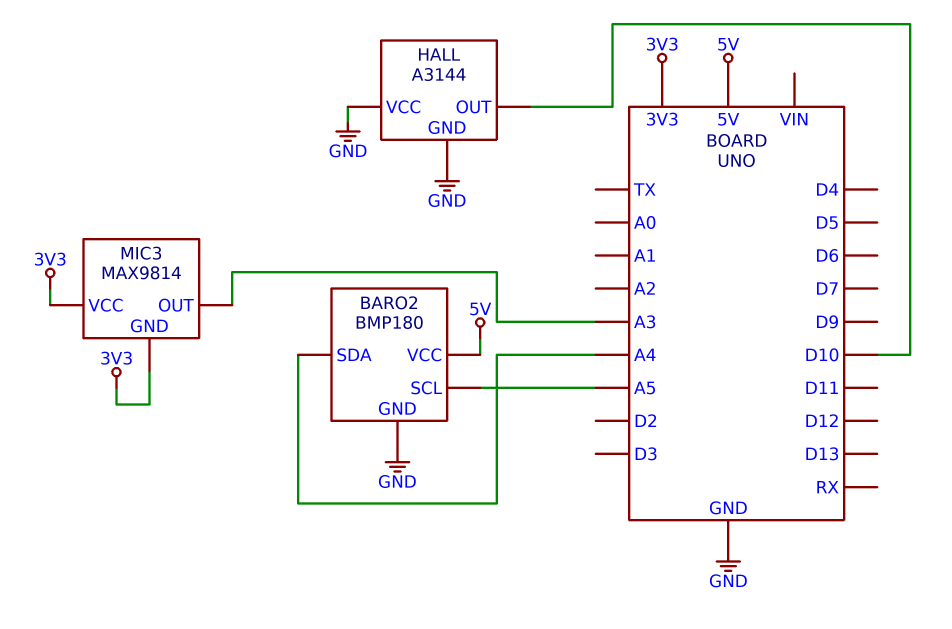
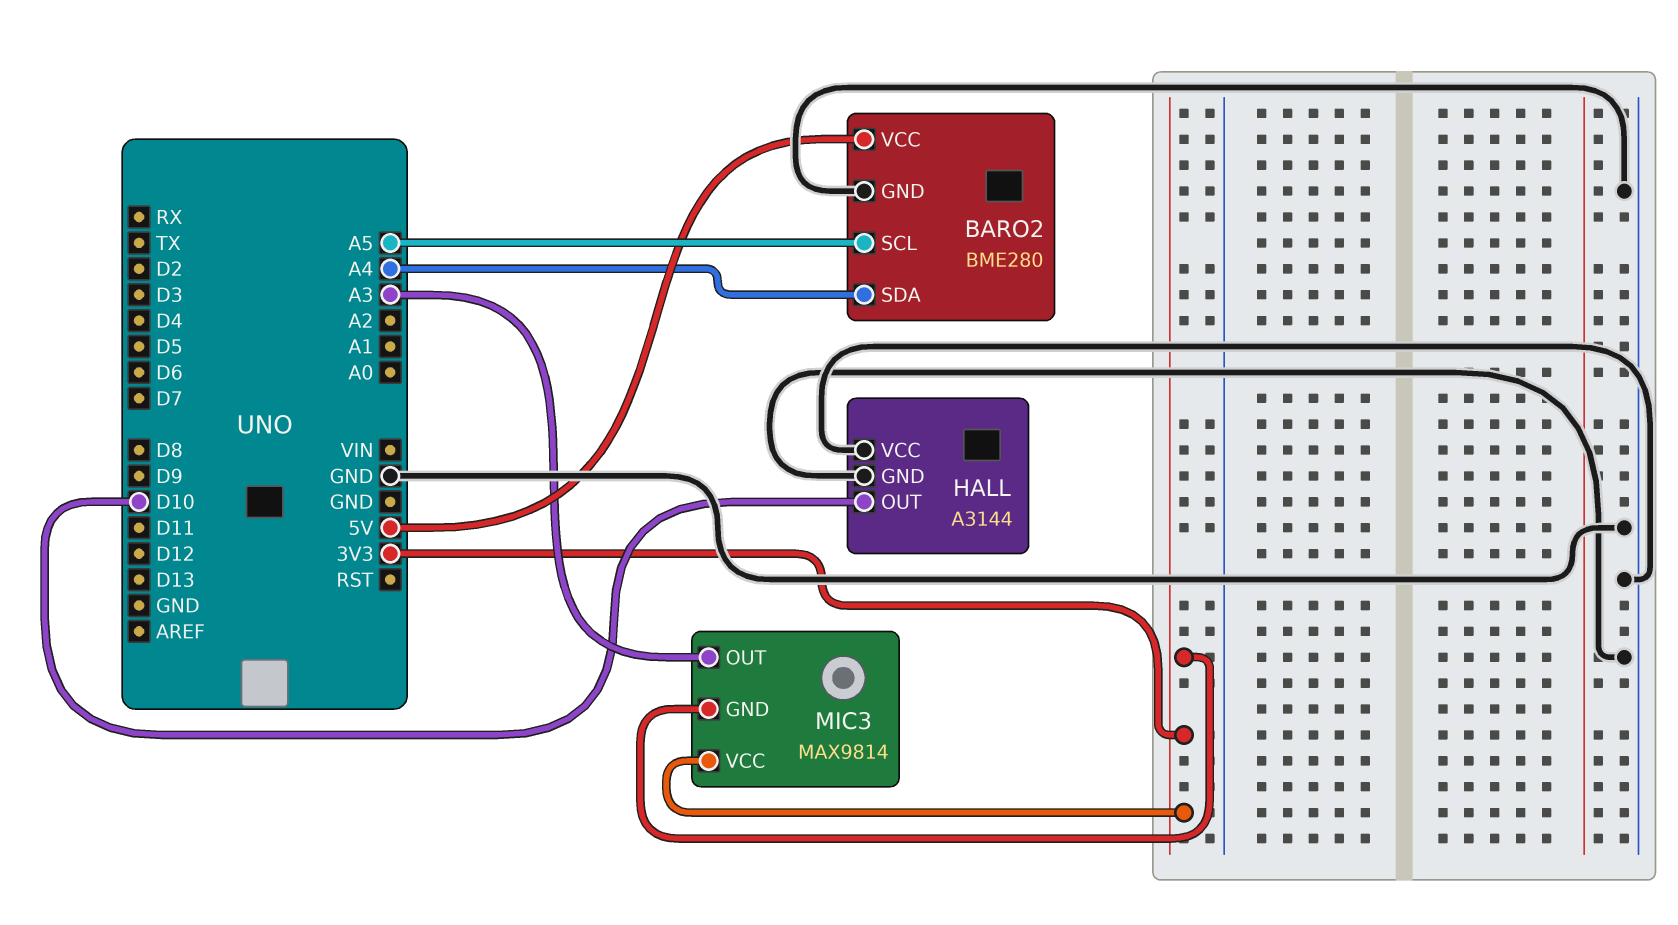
BARO2: BMP180 -> BME280

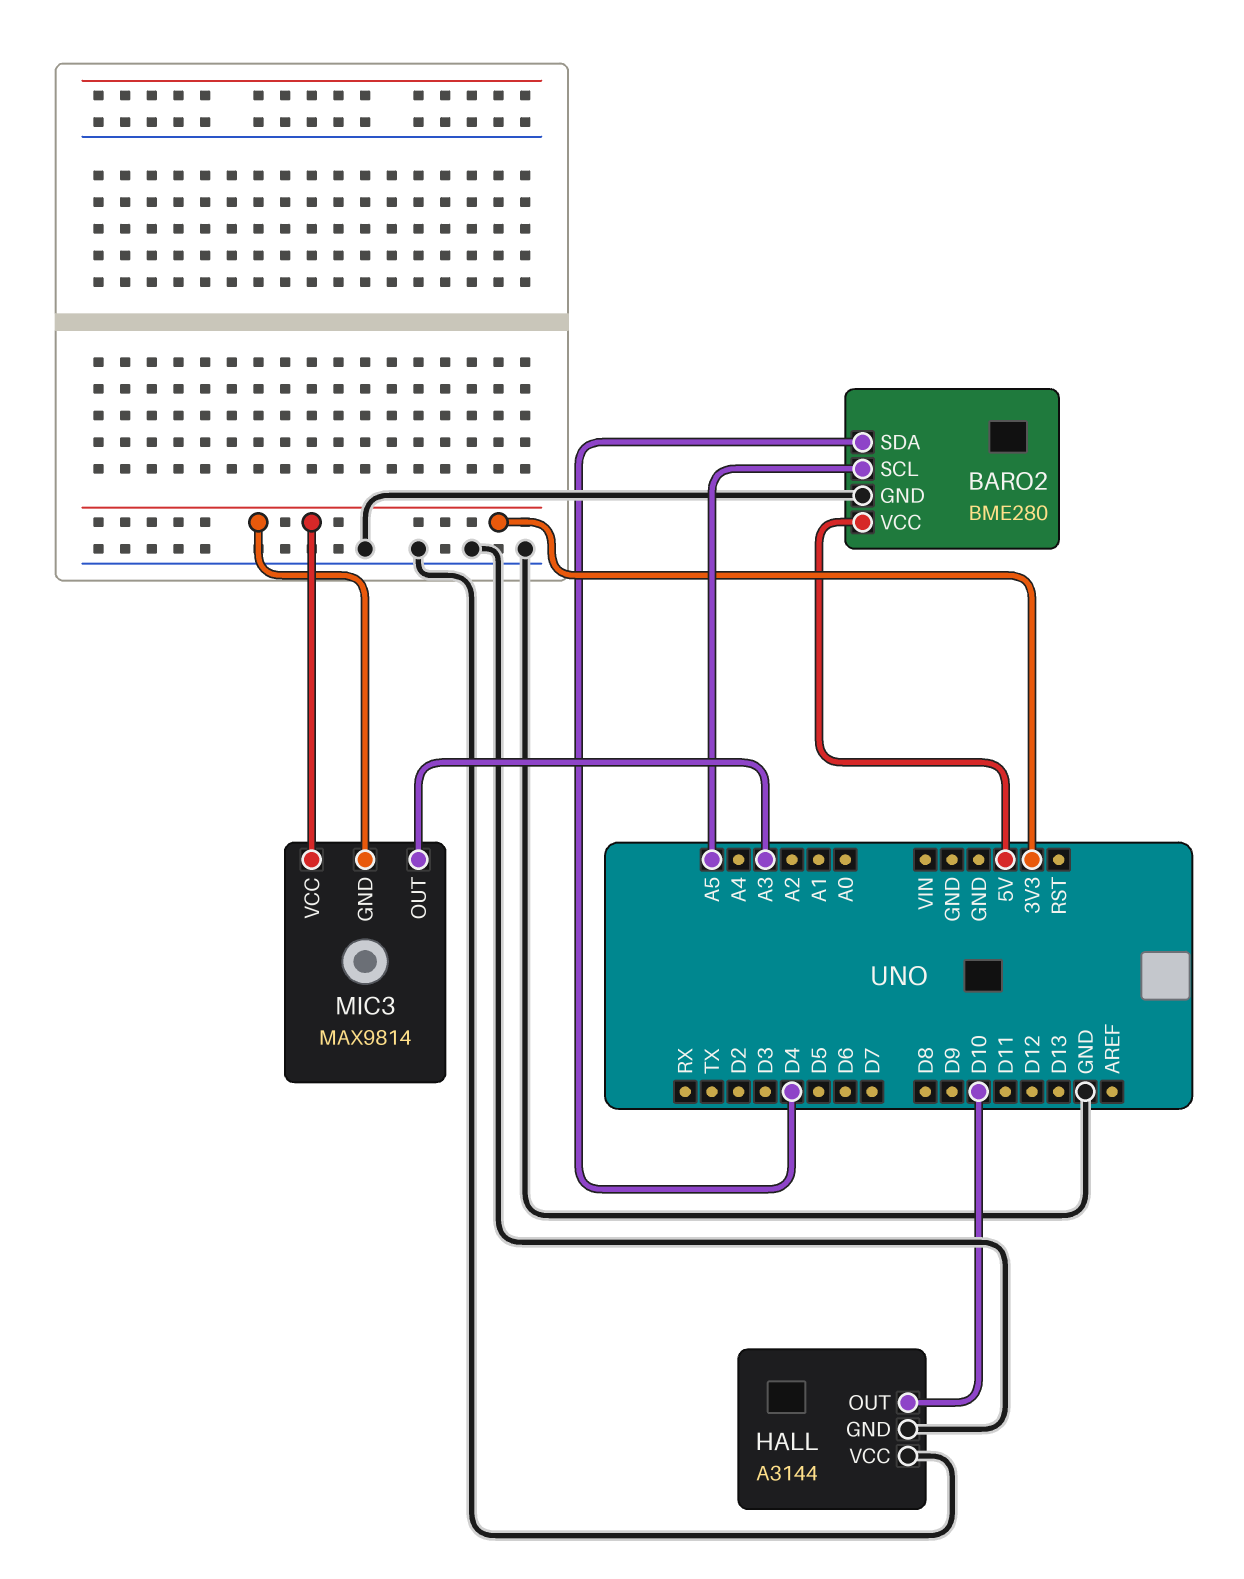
BARO2 pin SDA: A4 -> D4

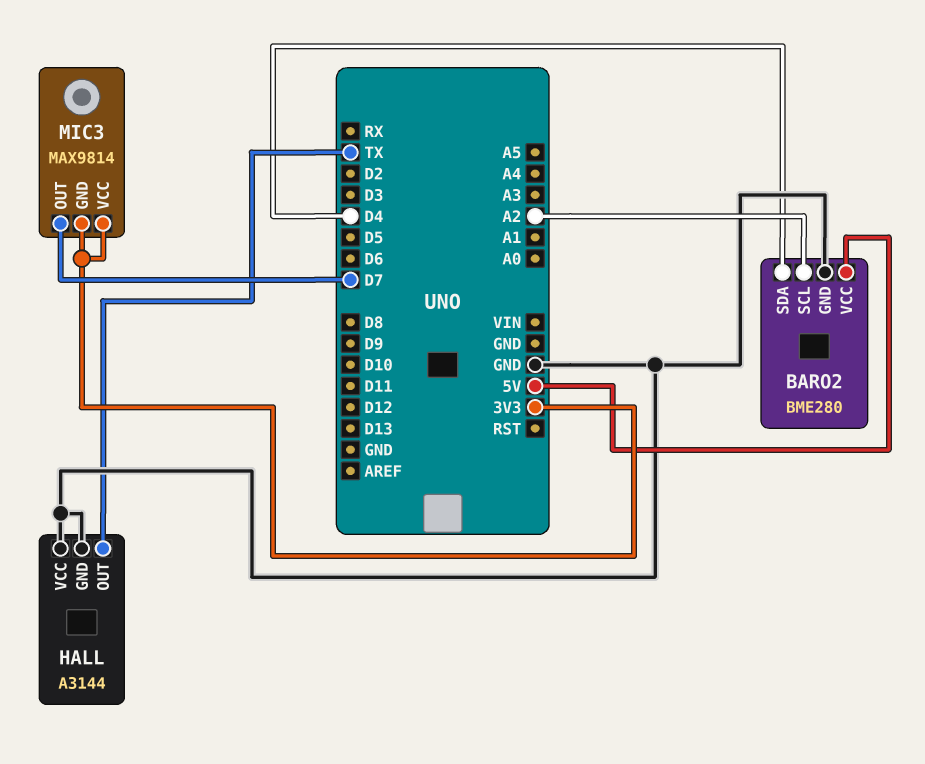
BARO2 pin SCL: A5 -> A2
HALL pin OUT: D10 -> TX
MIC3 pin OUT: A3 -> D7

